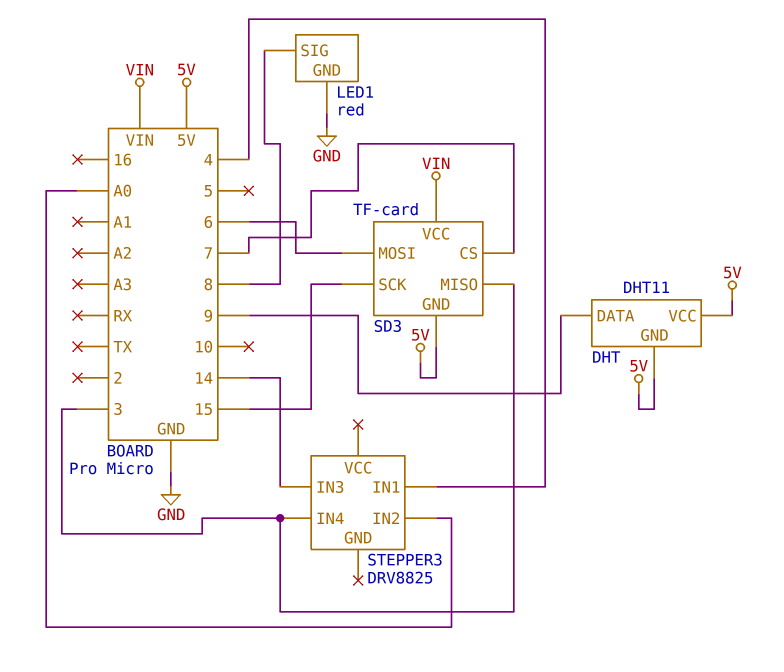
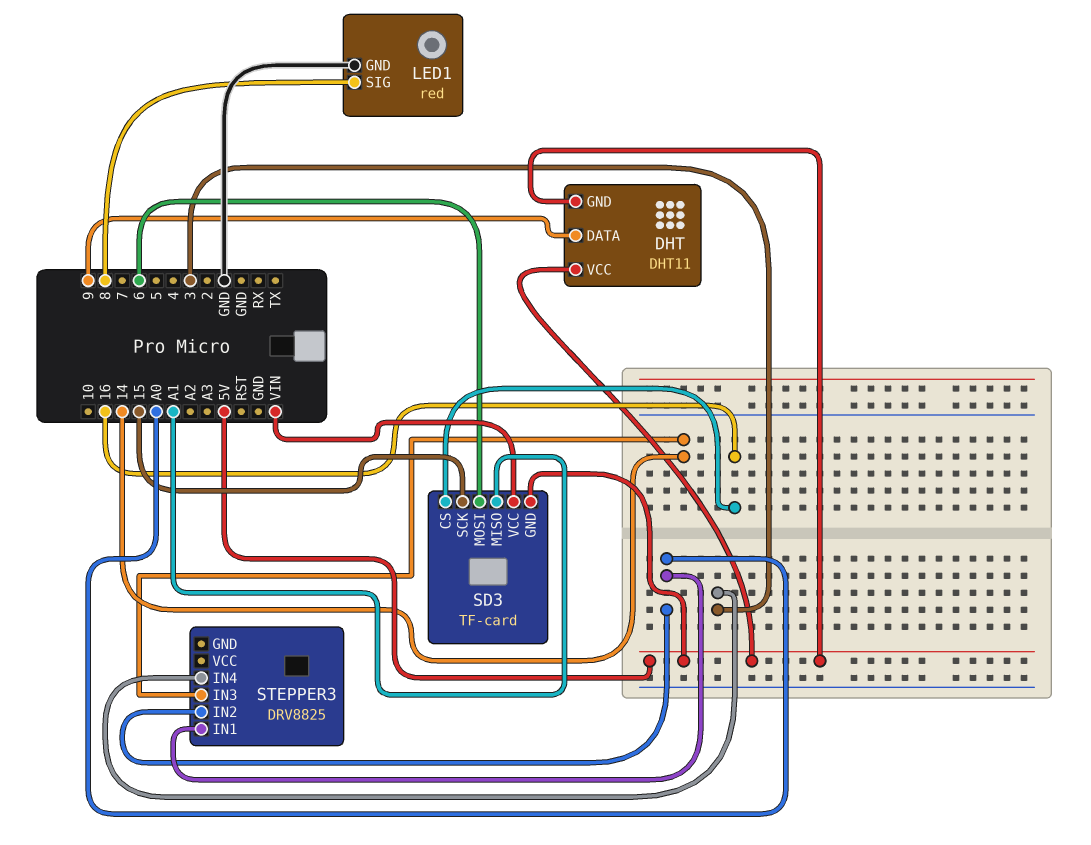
SD3 pin CS: 7 -> 16
SD3 pin MISO: 3 -> A1
STEPPER3 pin IN1: 4 -> A0

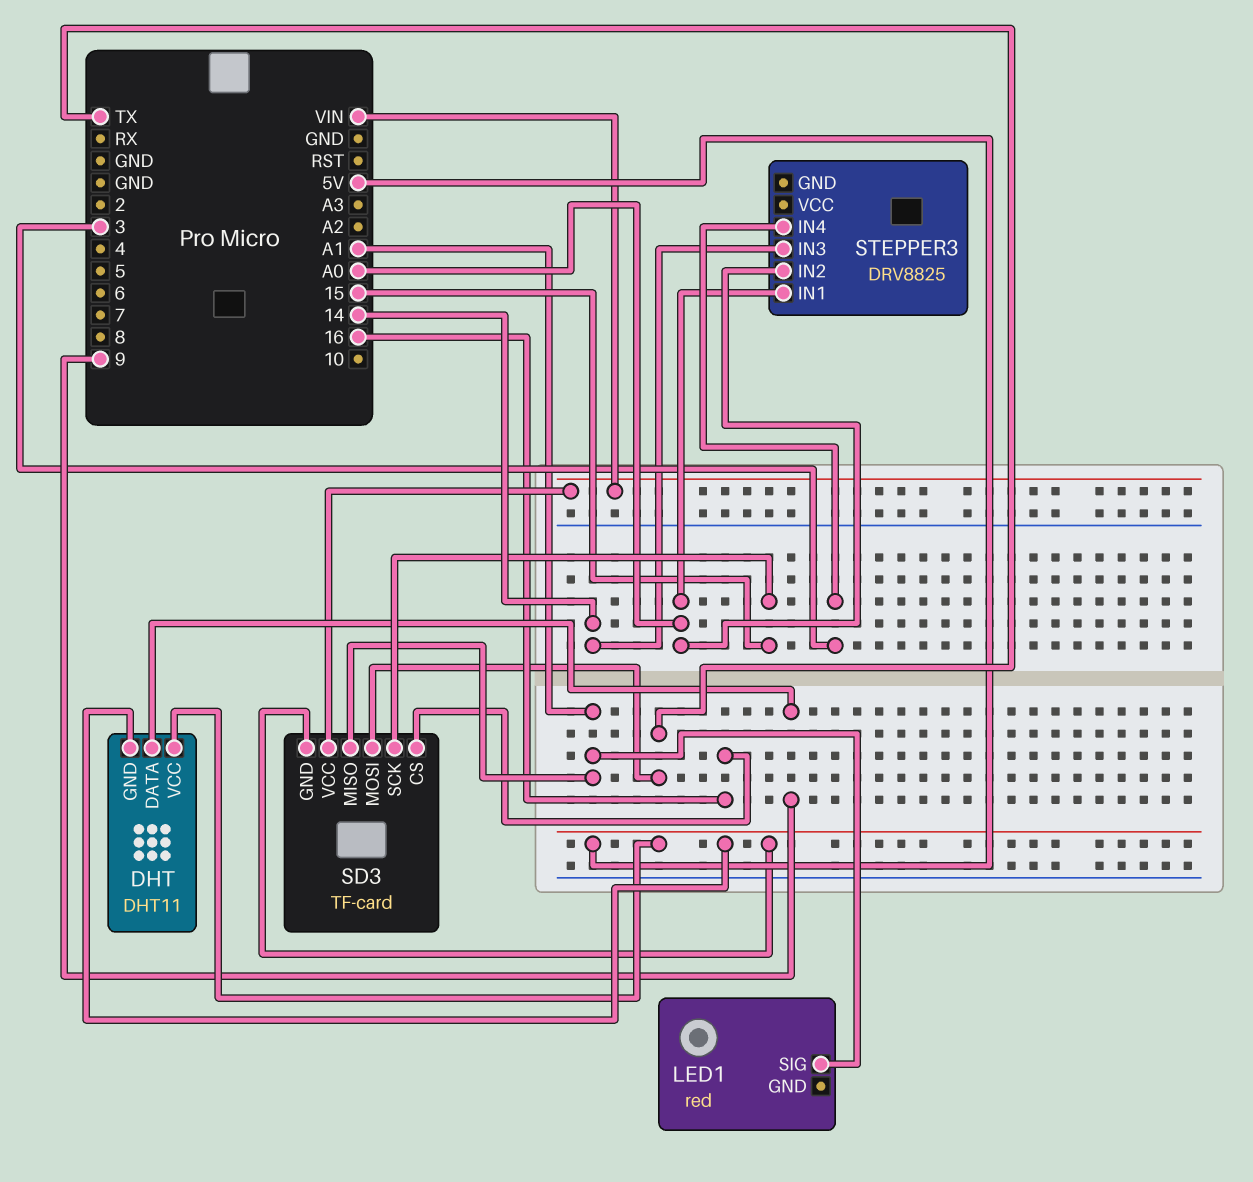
LED1 pin GND: GND -> none
LED1 pin SIG: 8 -> A1
SD3 pin MOSI: 6 -> TX

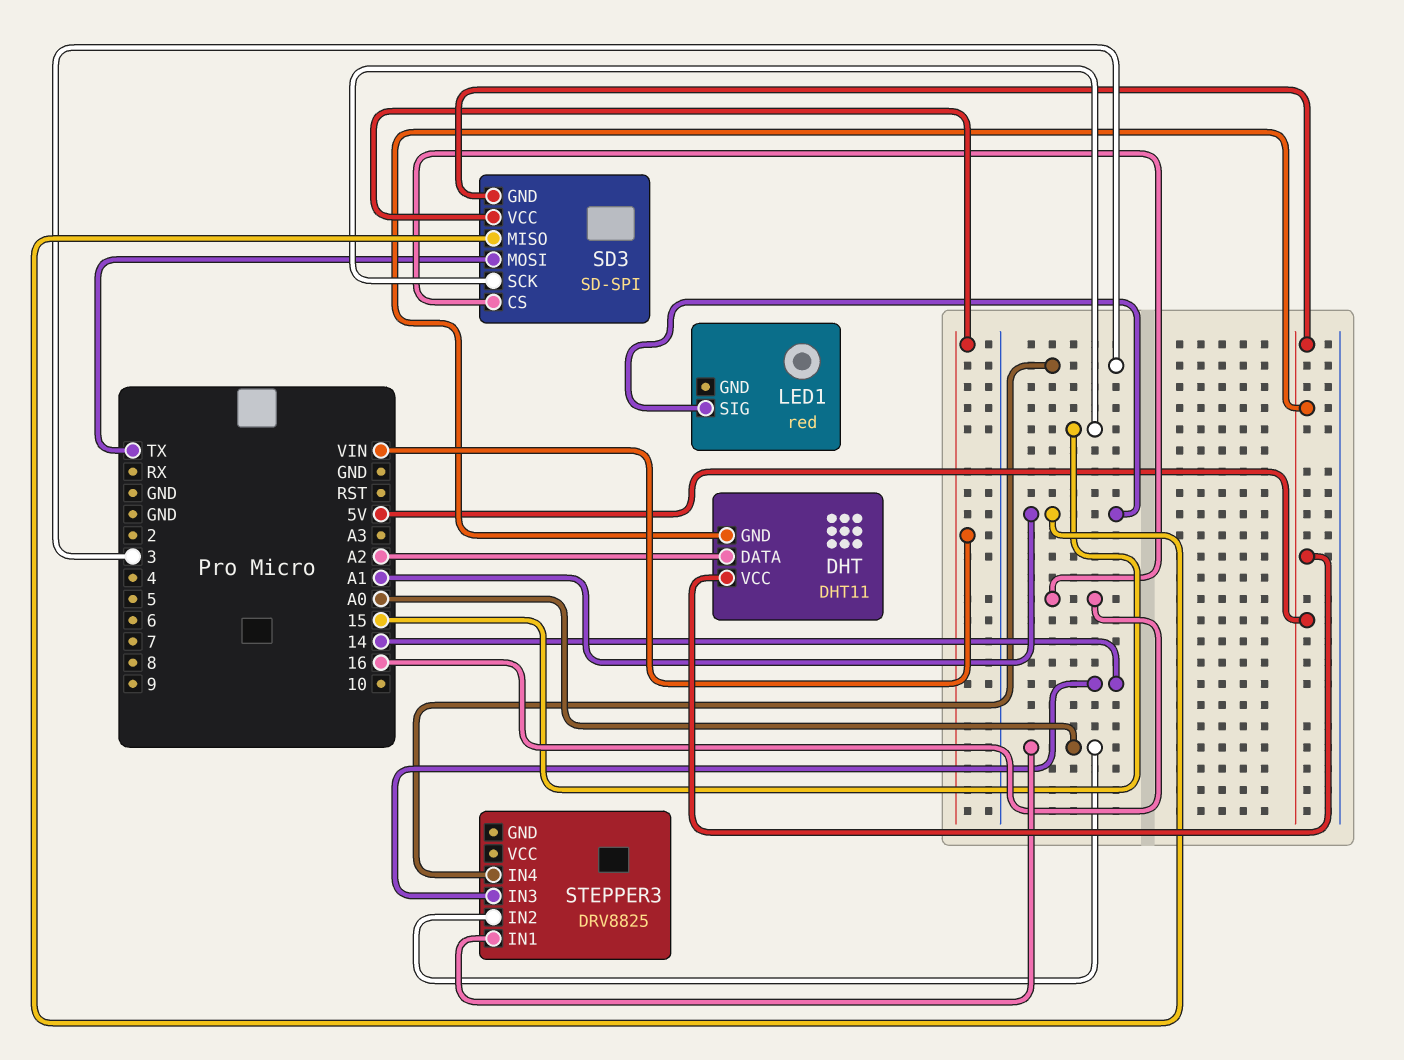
DHT pin DATA: 9 -> A2
SD3: TF-card -> SD-SPI

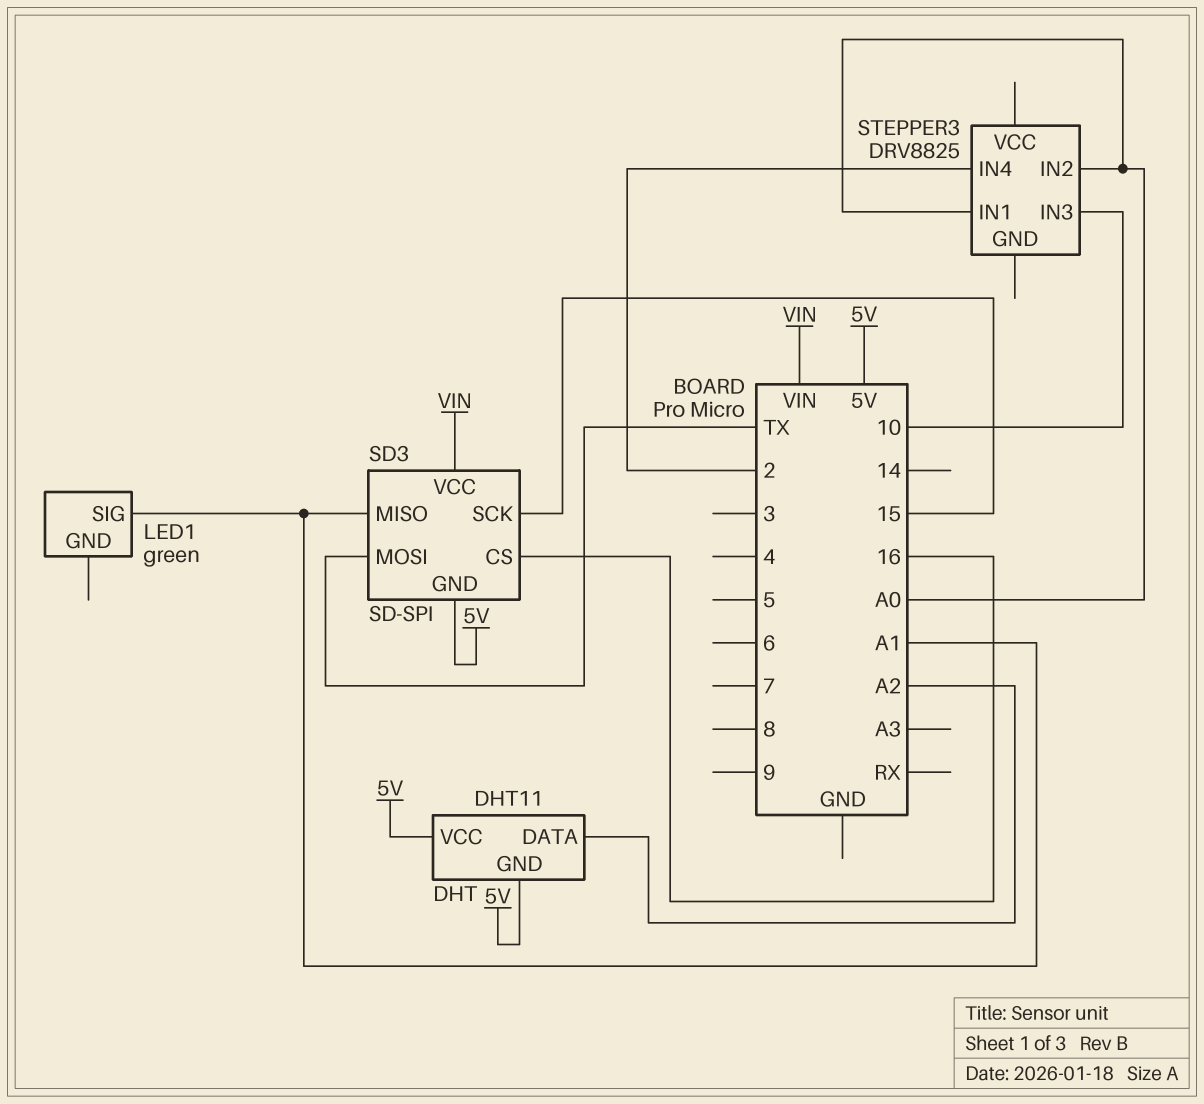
LED1: red -> green
STEPPER3 pin IN3: 14 -> 10
STEPPER3 pin IN4: 3 -> 2

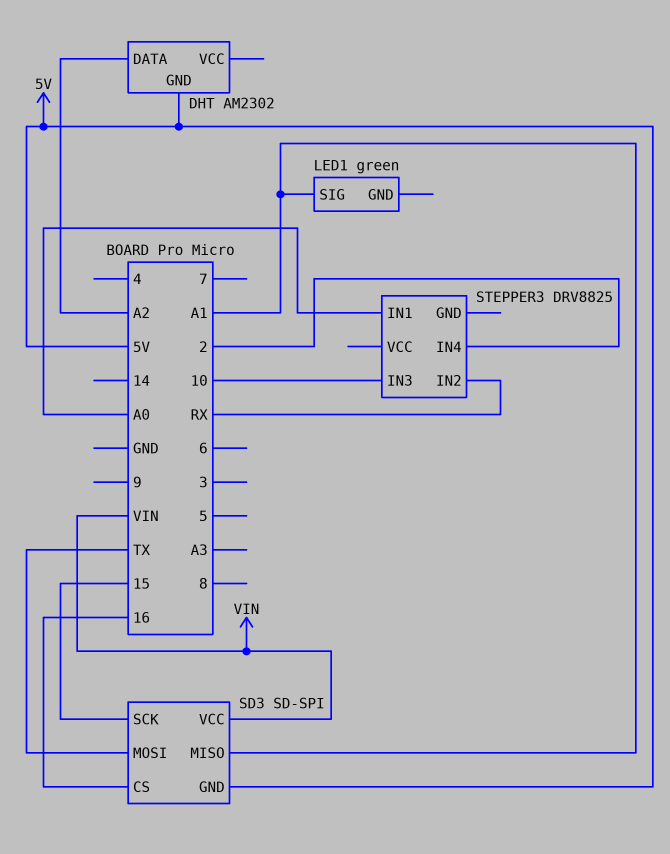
DHT: DHT11 -> AM2302
DHT pin VCC: 5V -> none
STEPPER3 pin IN2: A0 -> RX

